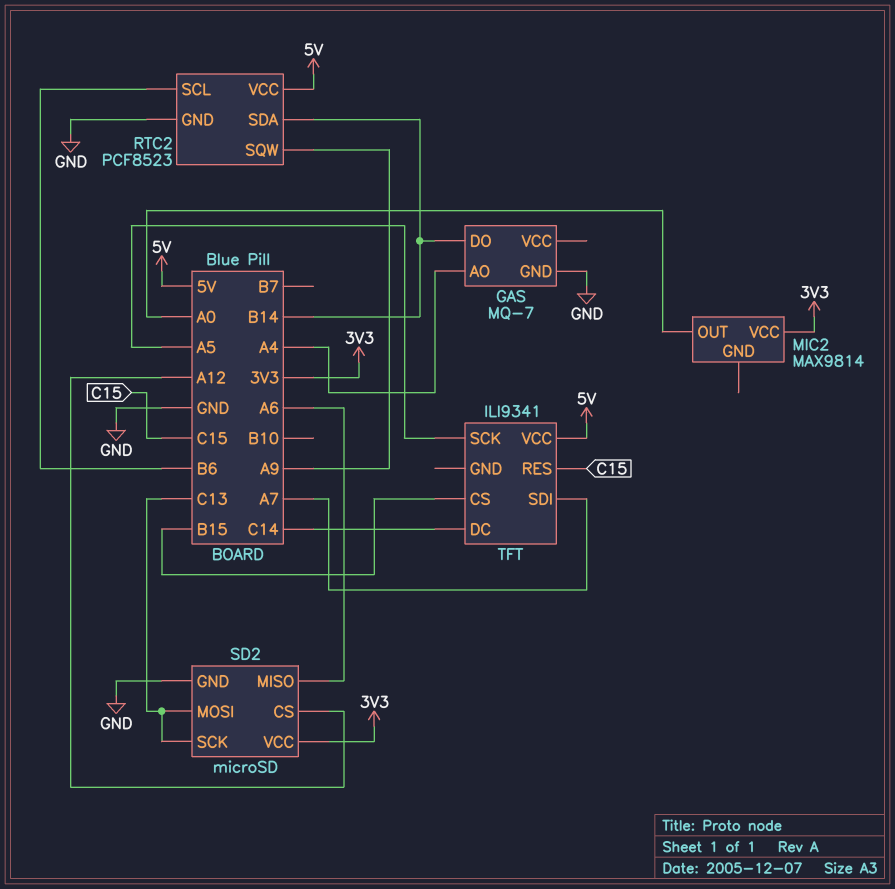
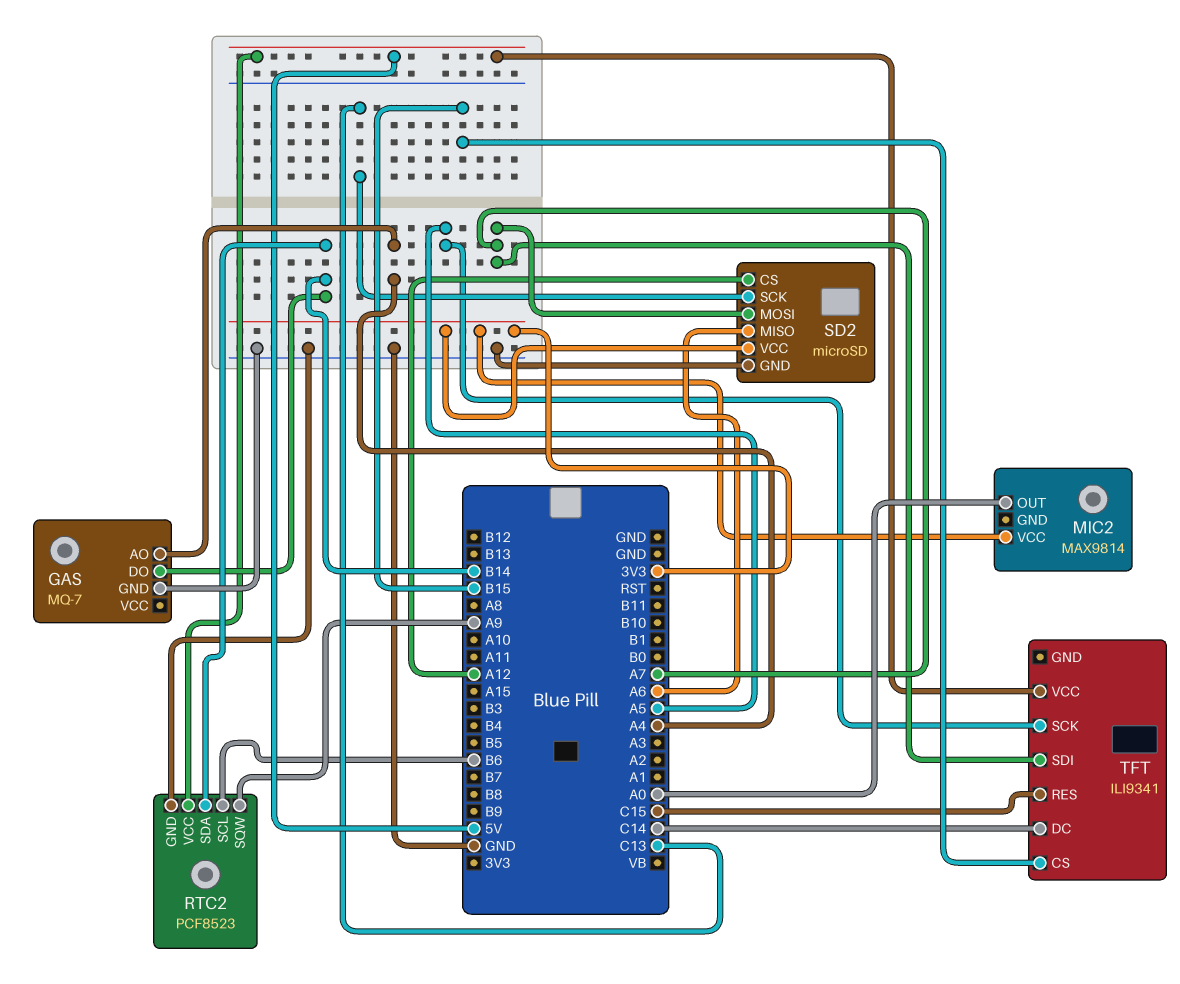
SD2 pin MOSI: C13 -> A7

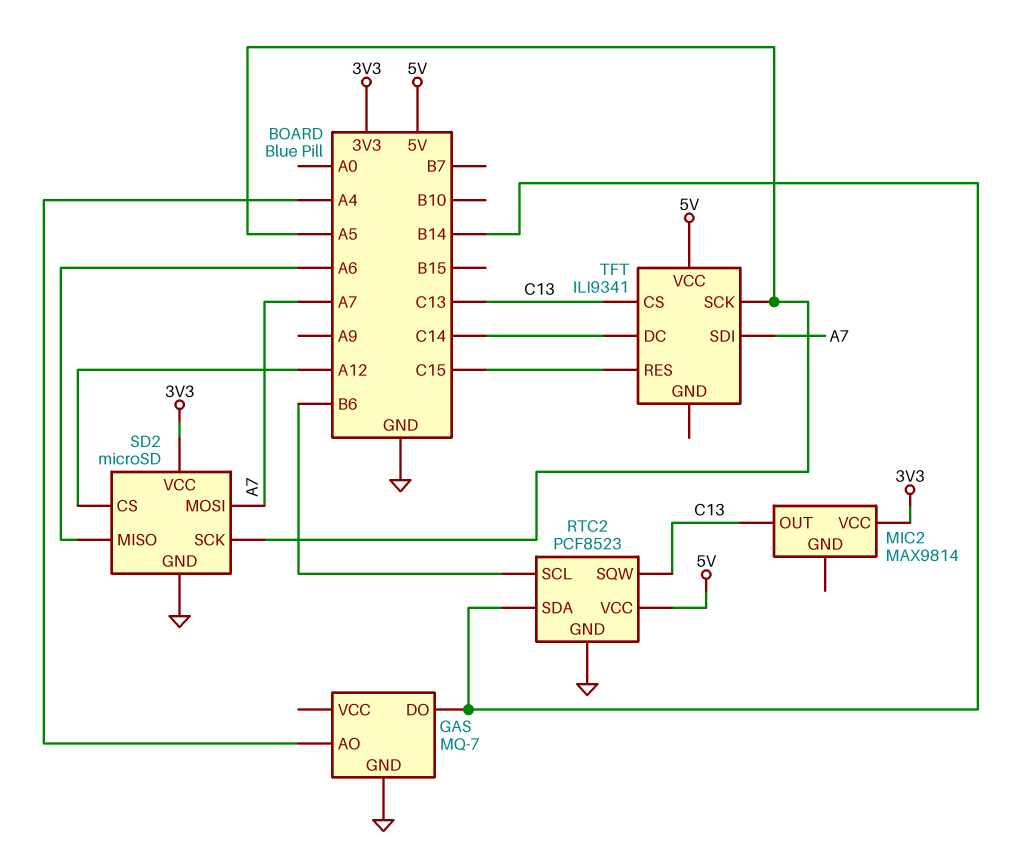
MIC2 pin OUT: A0 -> C13
RTC2 pin SQW: A9 -> C13
SD2 pin SCK: C13 -> A5
TFT pin CS: B15 -> C13

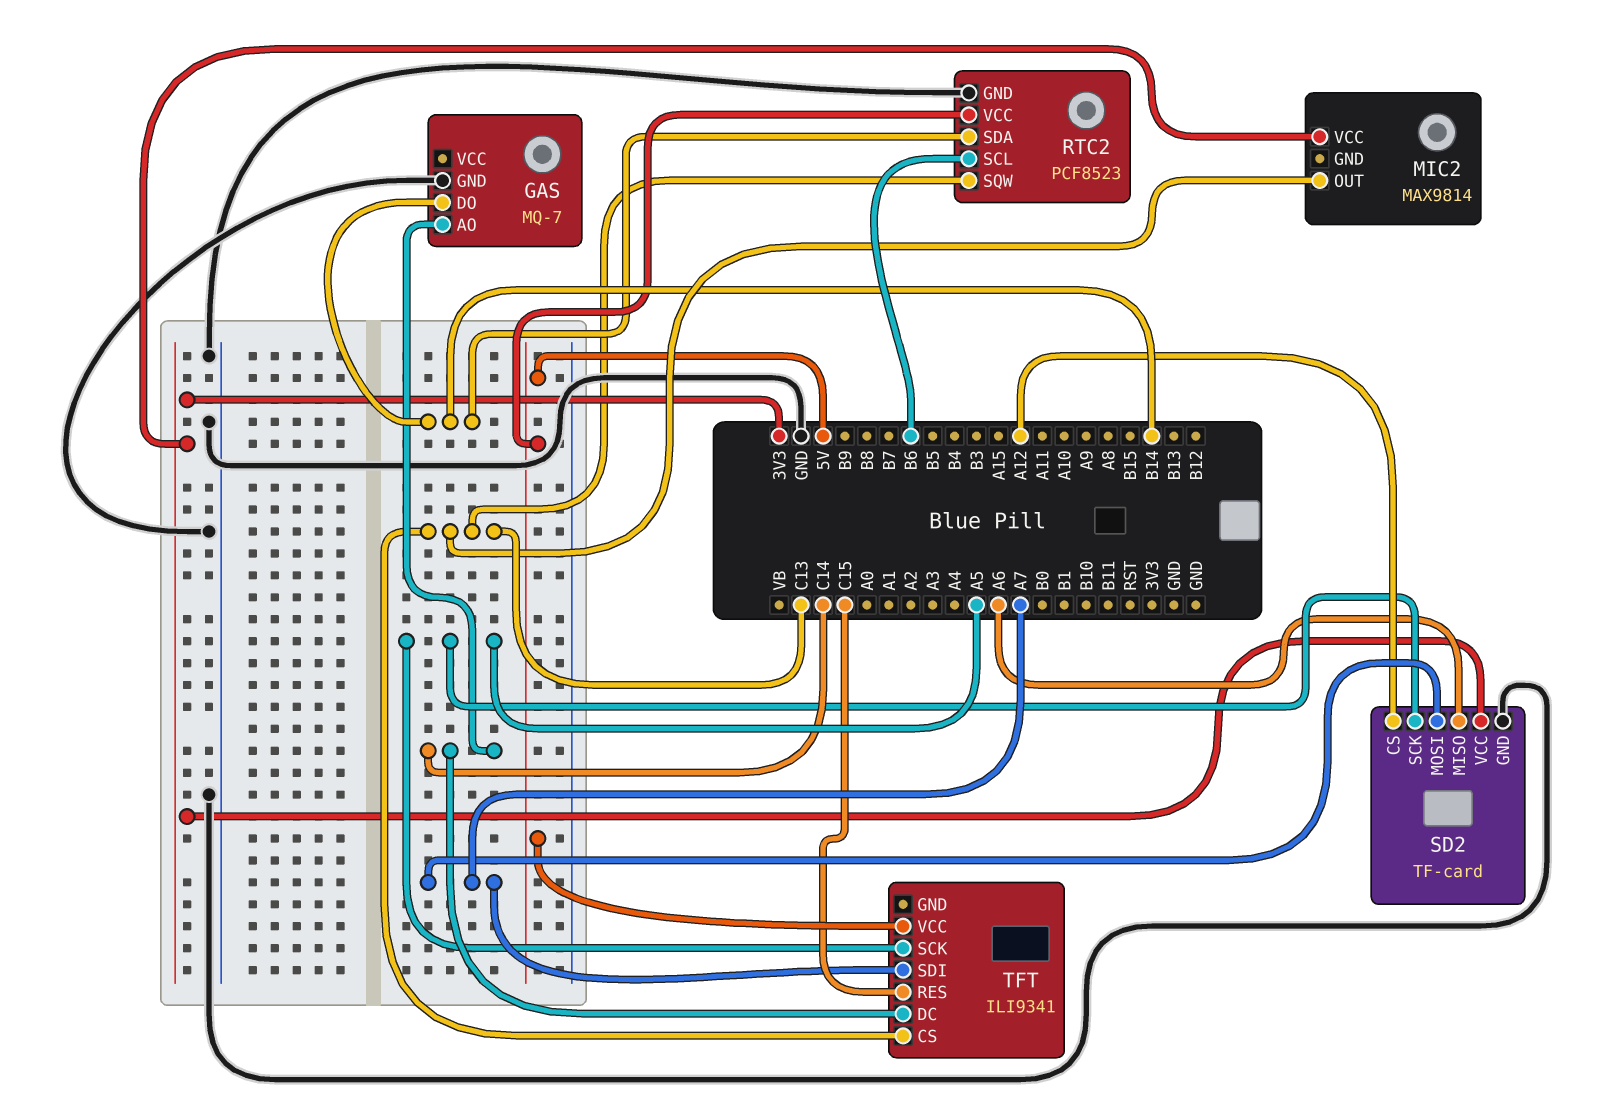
GAS pin AO: A4 -> C14
SD2: microSD -> TF-card

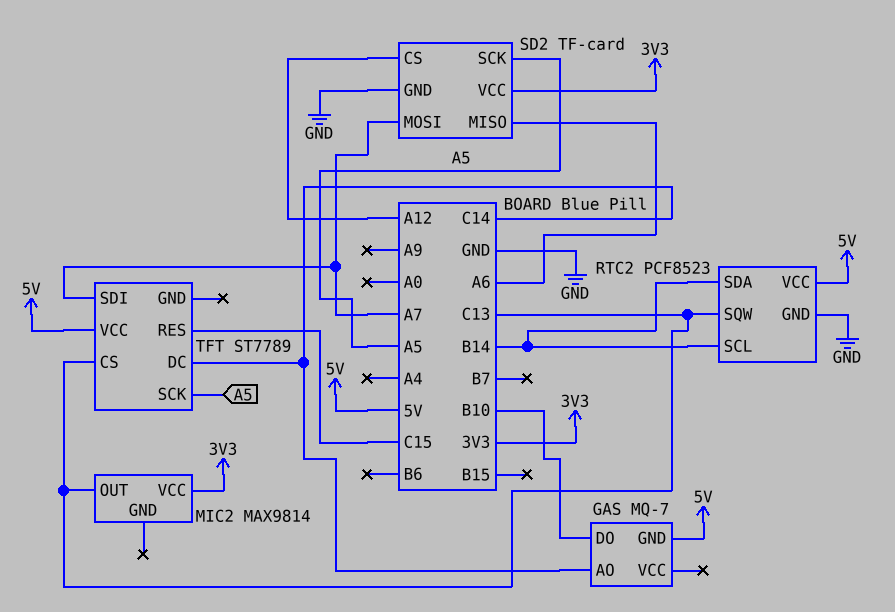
GAS pin DO: B14 -> B10
GAS pin GND: GND -> 5V
RTC2 pin SCL: B6 -> B14
TFT: ILI9341 -> ST7789

